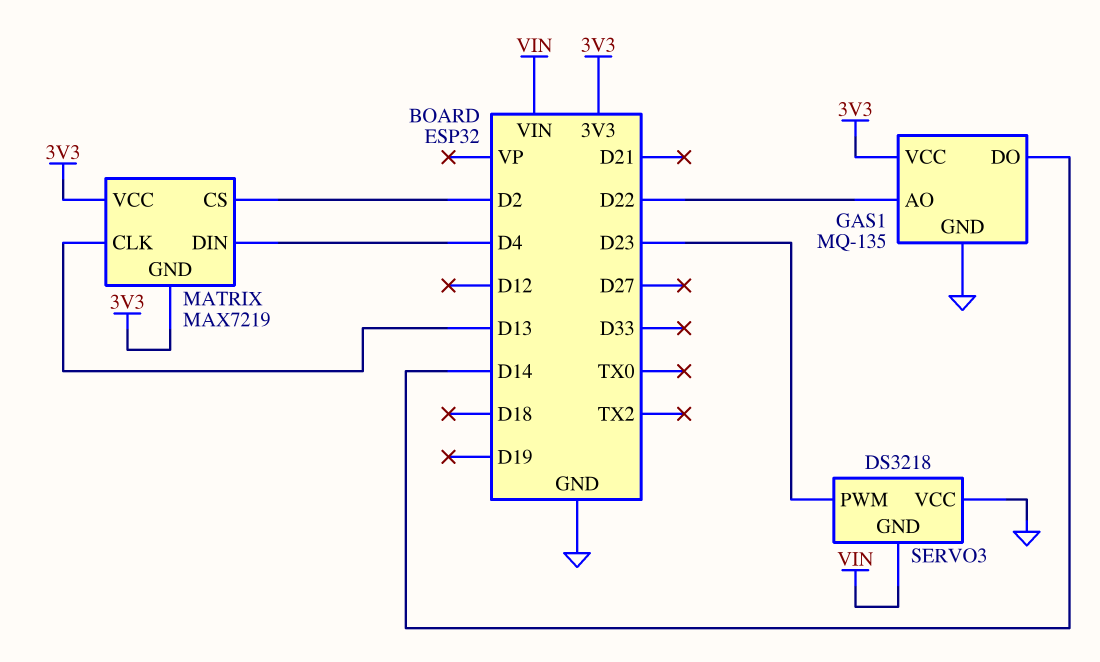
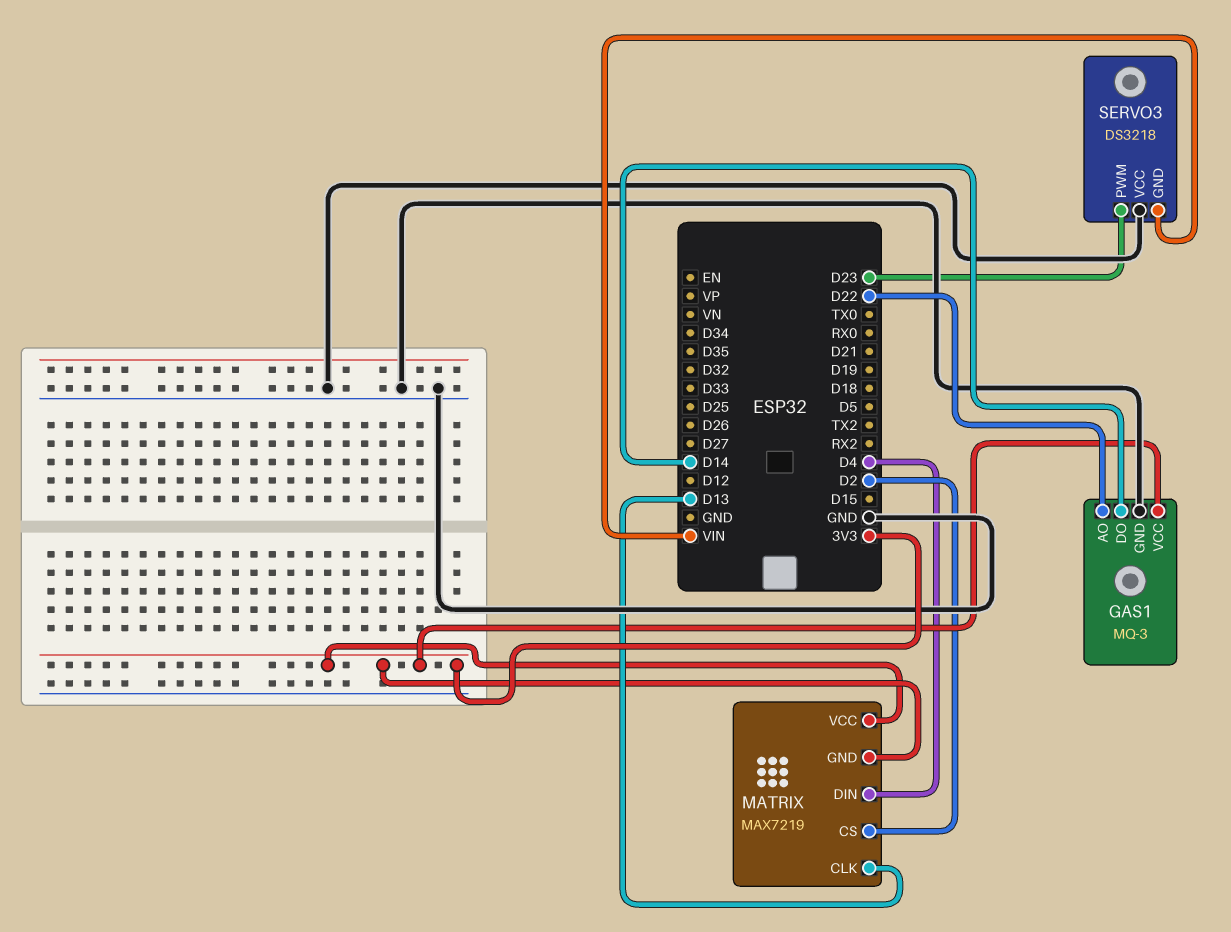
GAS1: MQ-135 -> MQ-3

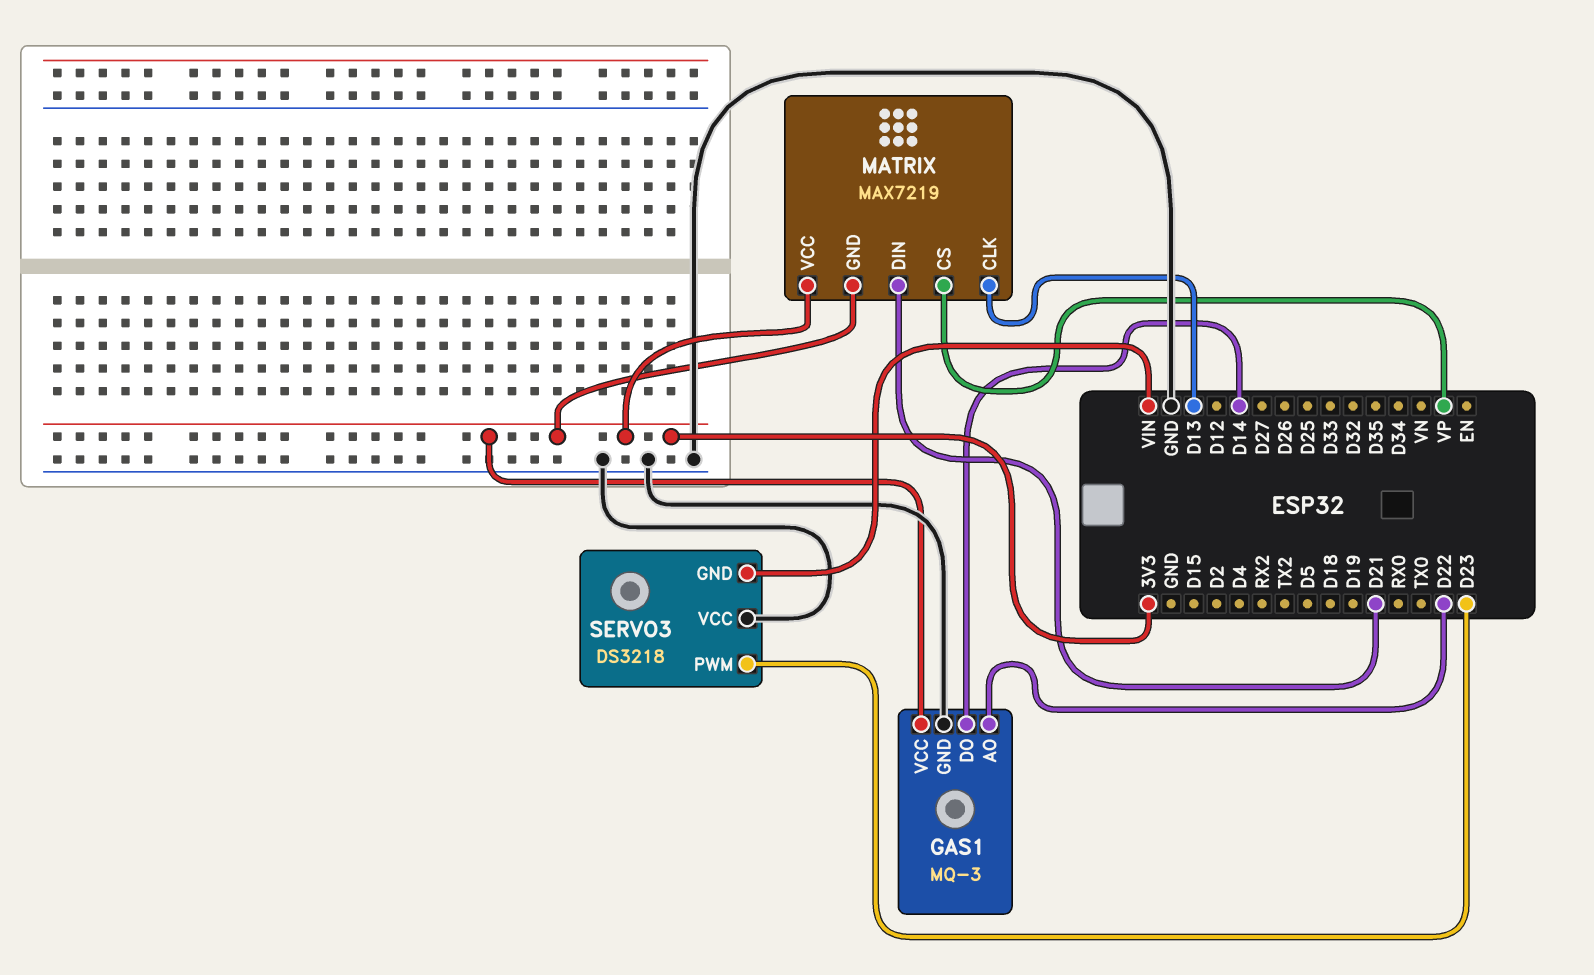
MATRIX pin CS: D2 -> VP
MATRIX pin DIN: D4 -> D21

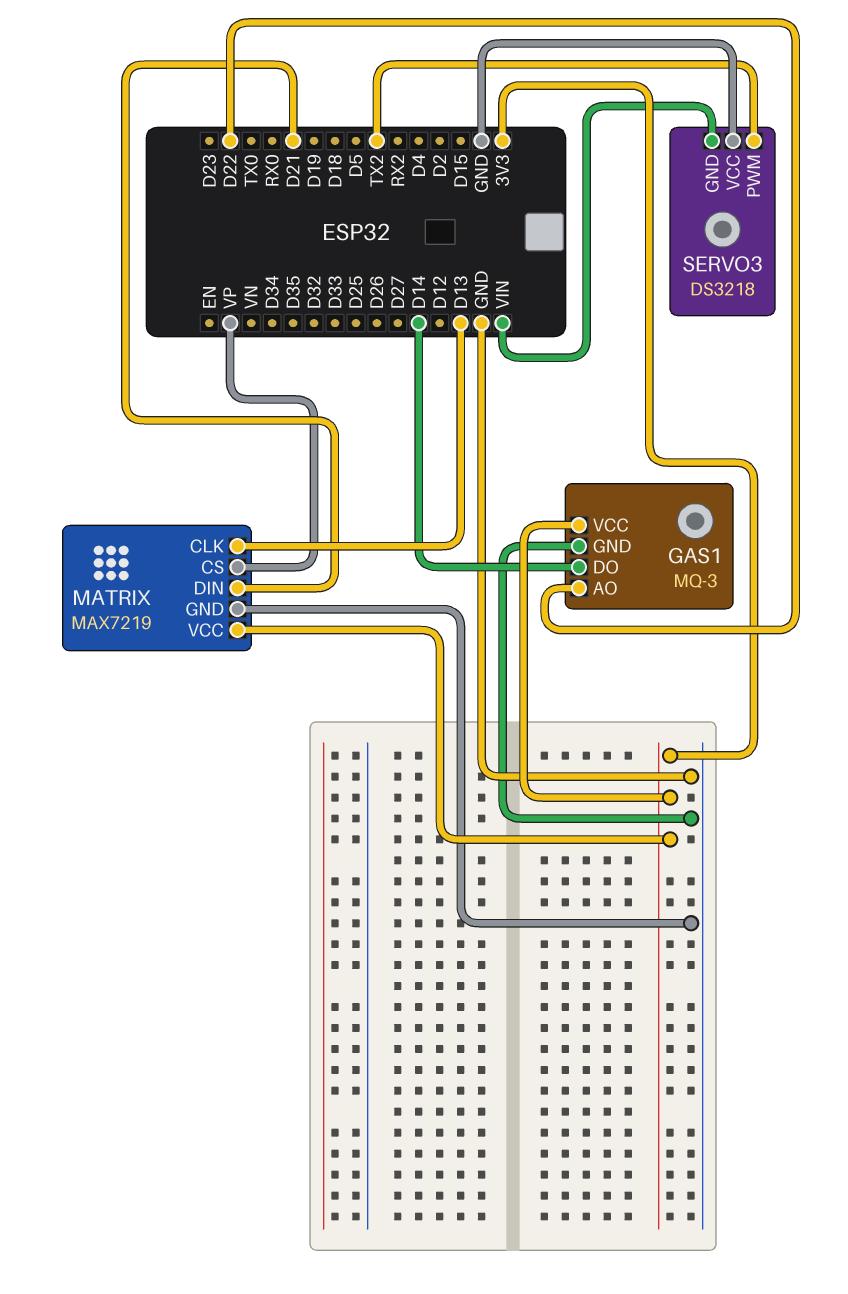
MATRIX pin GND: 3V3 -> GND
SERVO3 pin PWM: D23 -> TX2

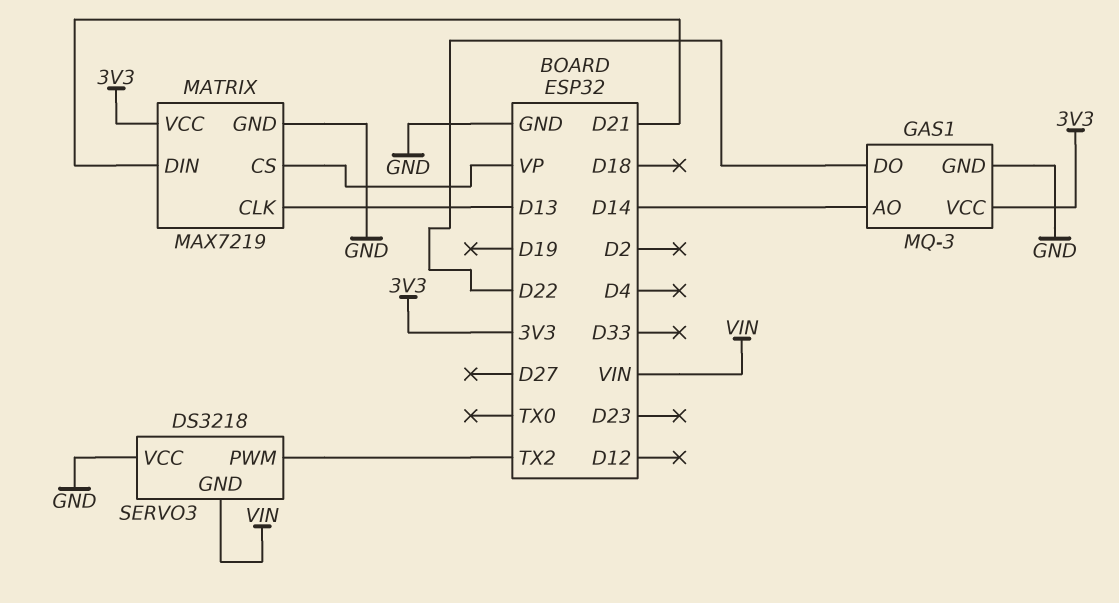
GAS1 pin AO: D22 -> D14
GAS1 pin DO: D14 -> D22

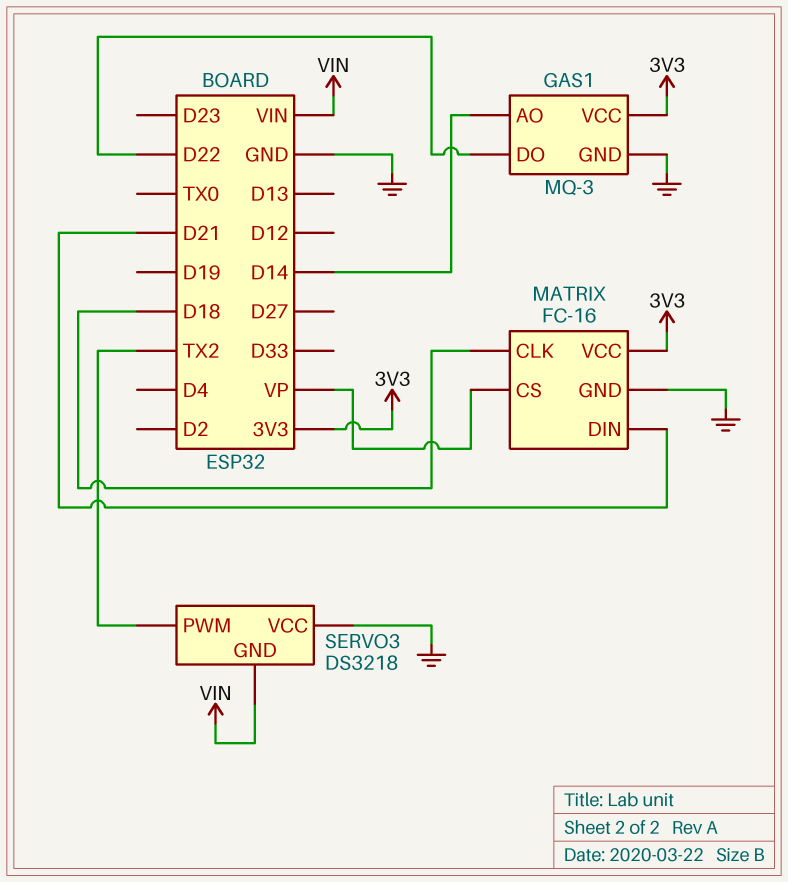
MATRIX: MAX7219 -> FC-16
MATRIX pin CLK: D13 -> D18

